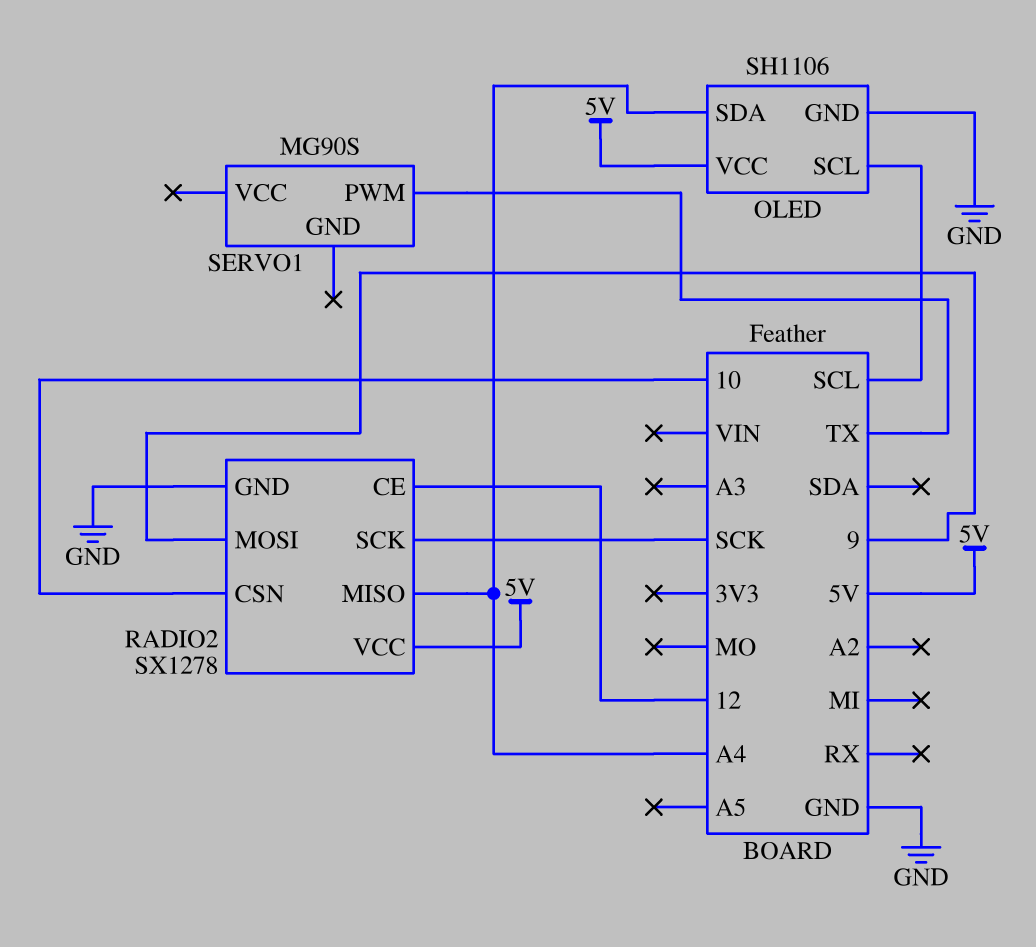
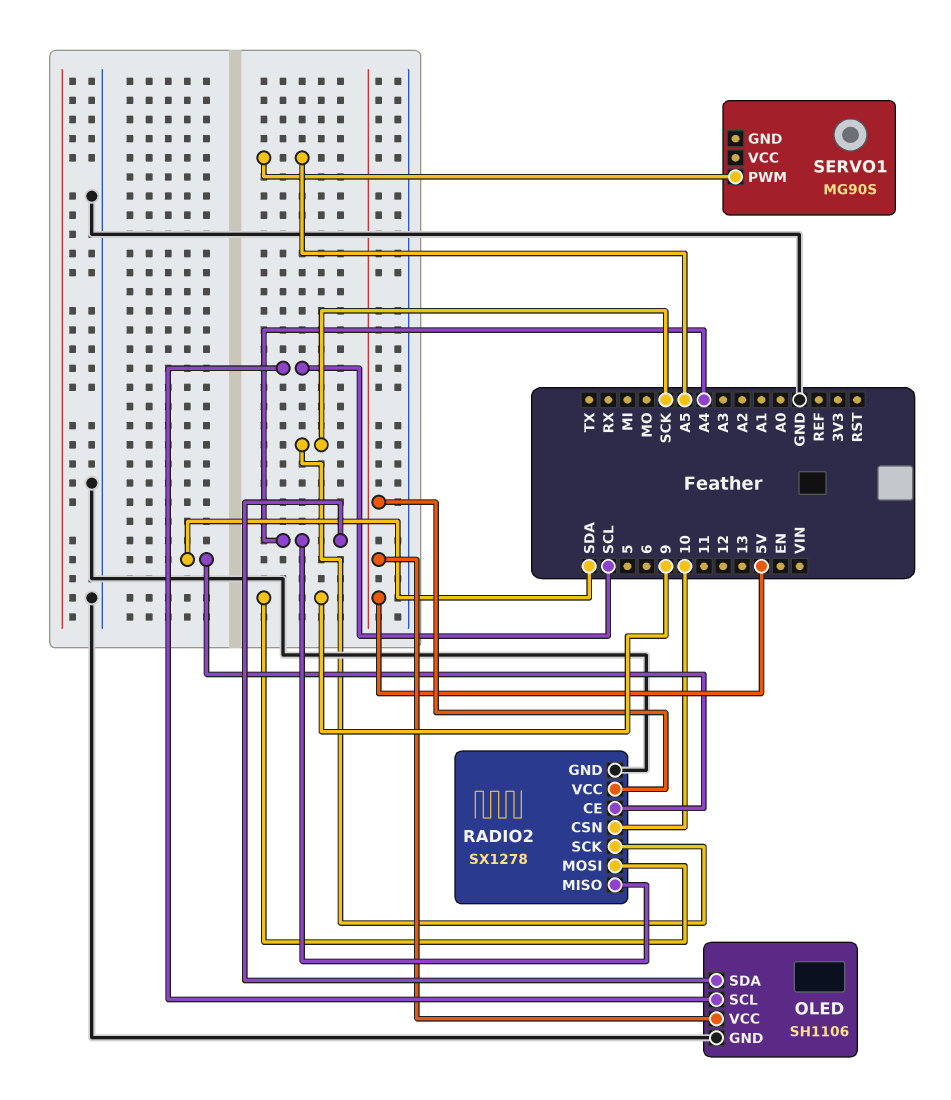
RADIO2 pin CE: 12 -> SDA
SERVO1 pin PWM: TX -> A5

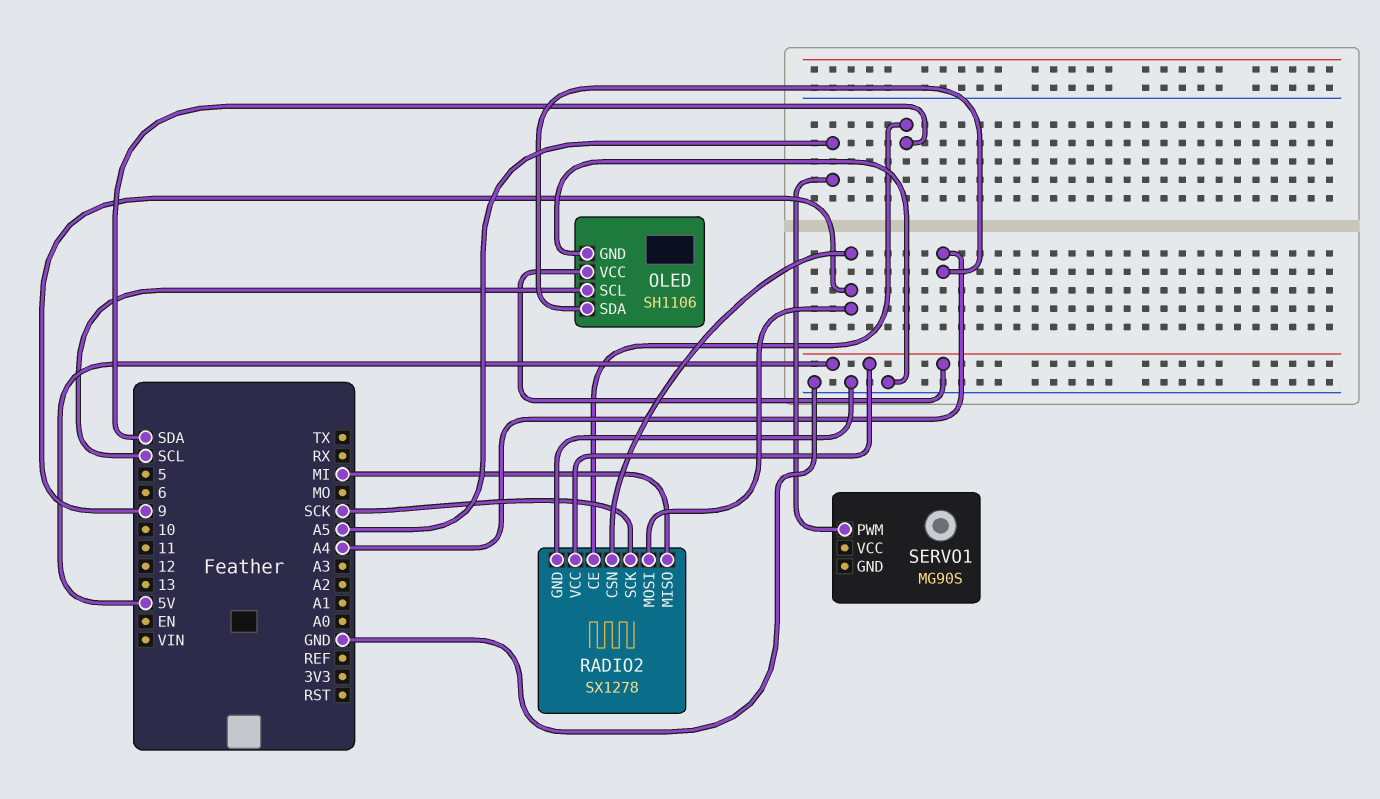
RADIO2 pin CSN: 10 -> 9
RADIO2 pin MISO: A4 -> MI

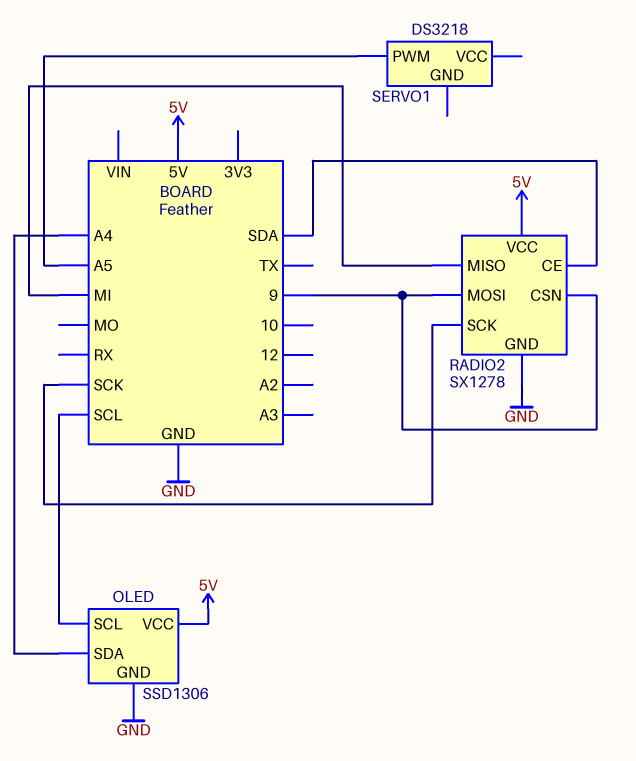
OLED: SH1106 -> SSD1306
SERVO1: MG90S -> DS3218

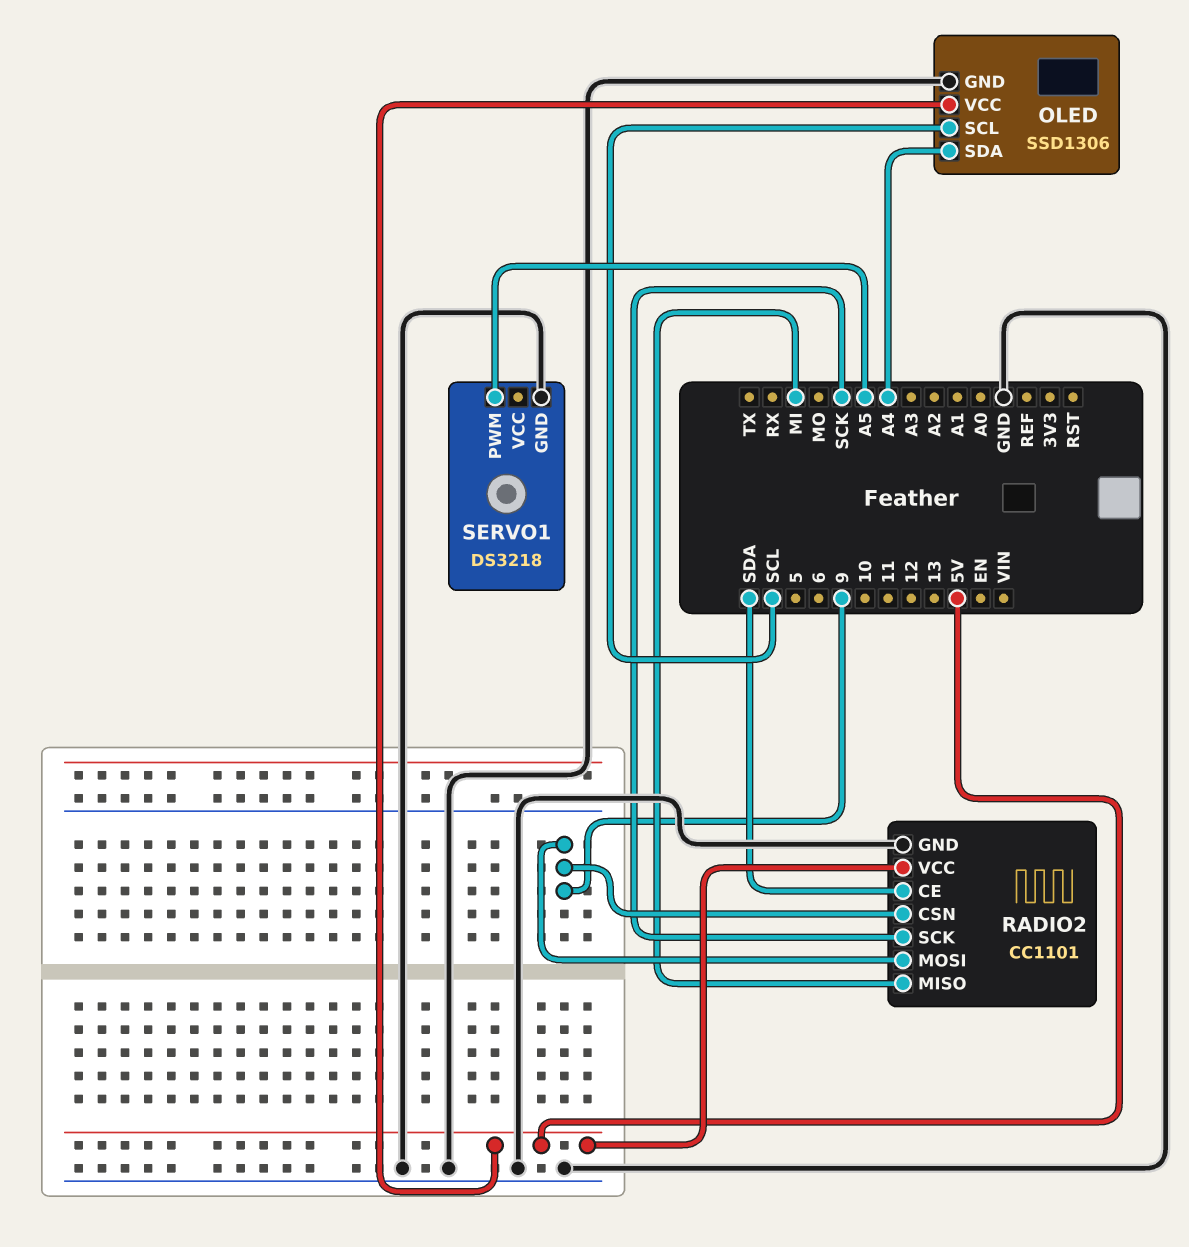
RADIO2: SX1278 -> CC1101
SERVO1 pin GND: none -> GND

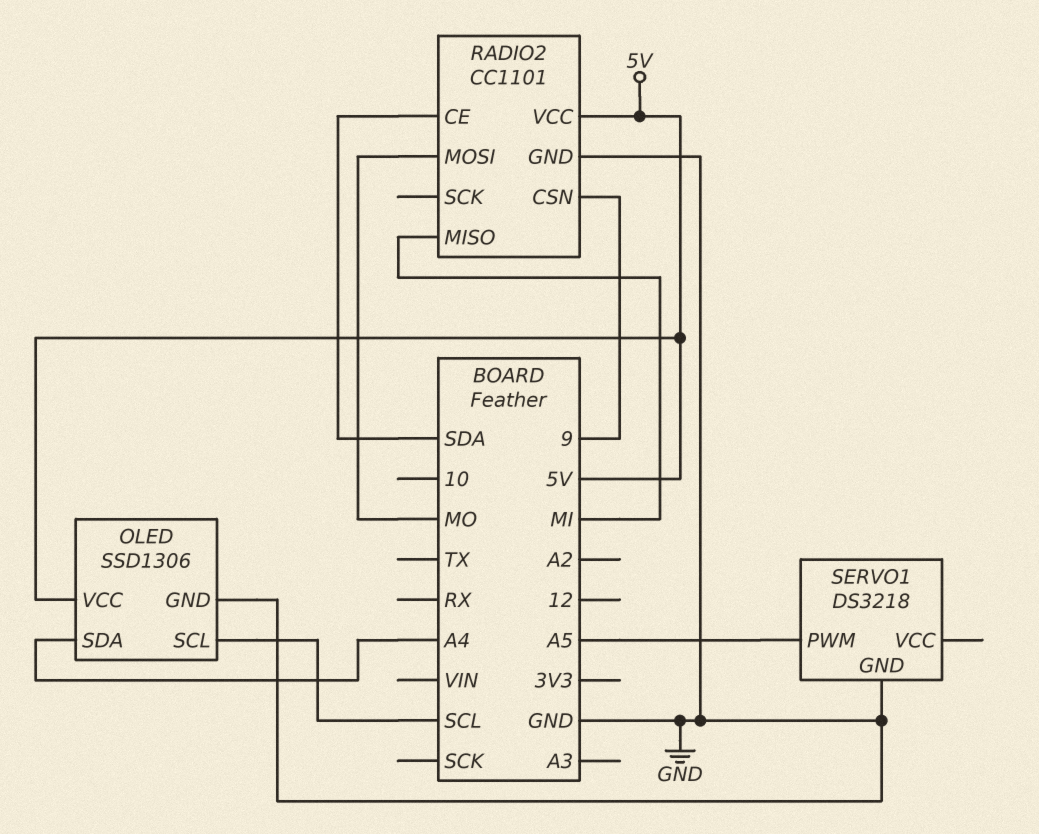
RADIO2 pin MOSI: 9 -> MO
RADIO2 pin SCK: SCK -> none

